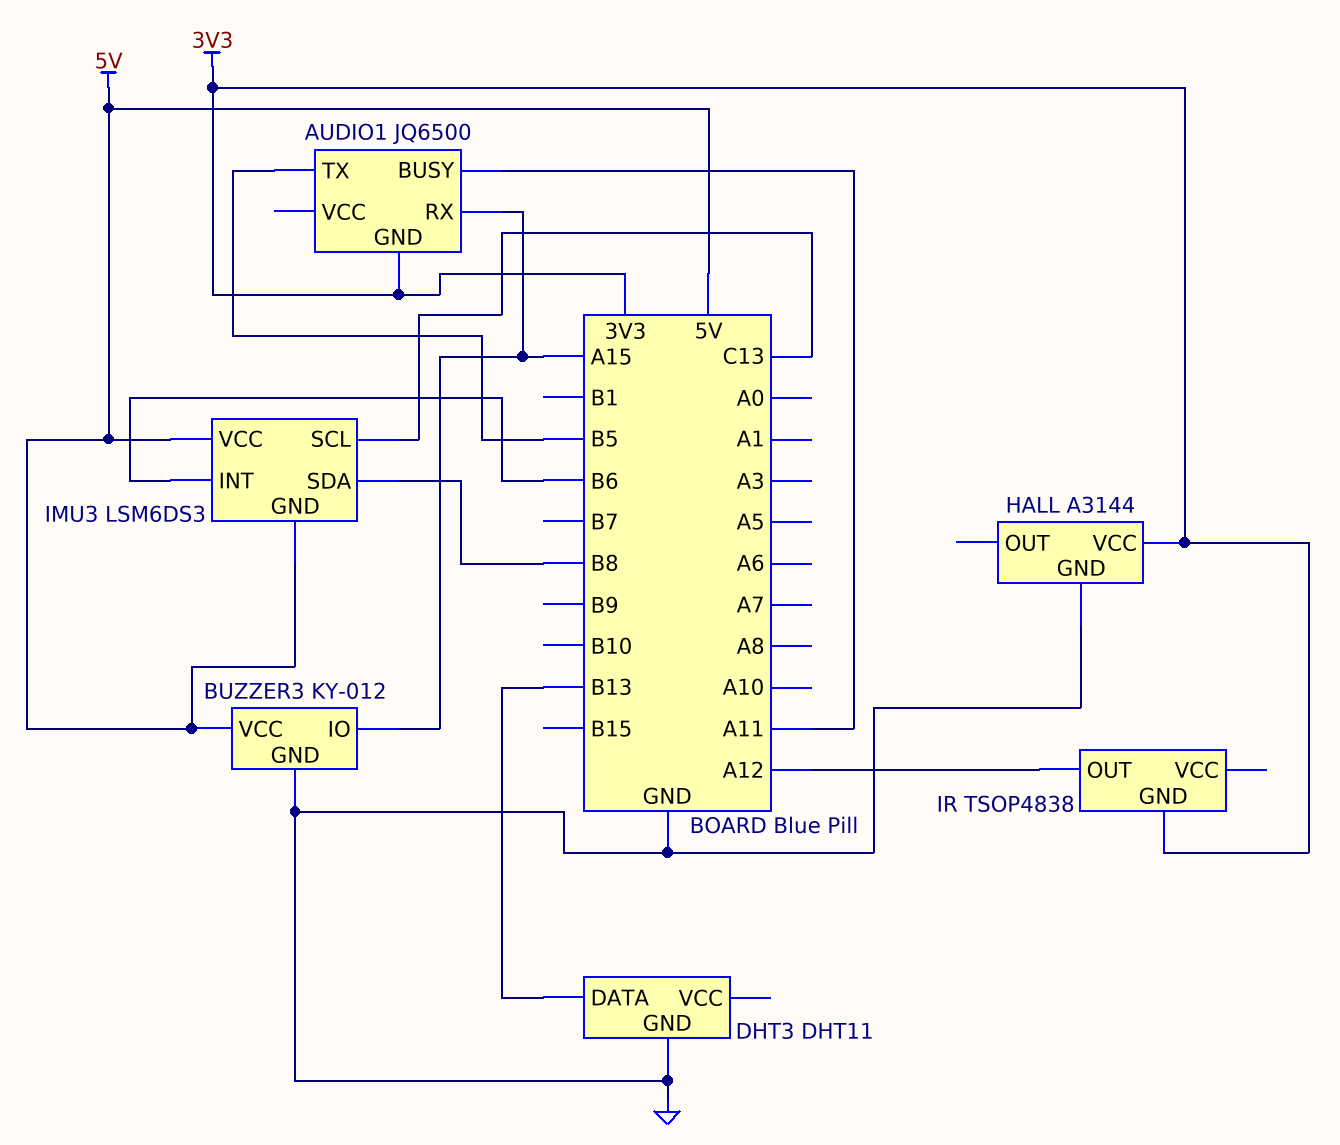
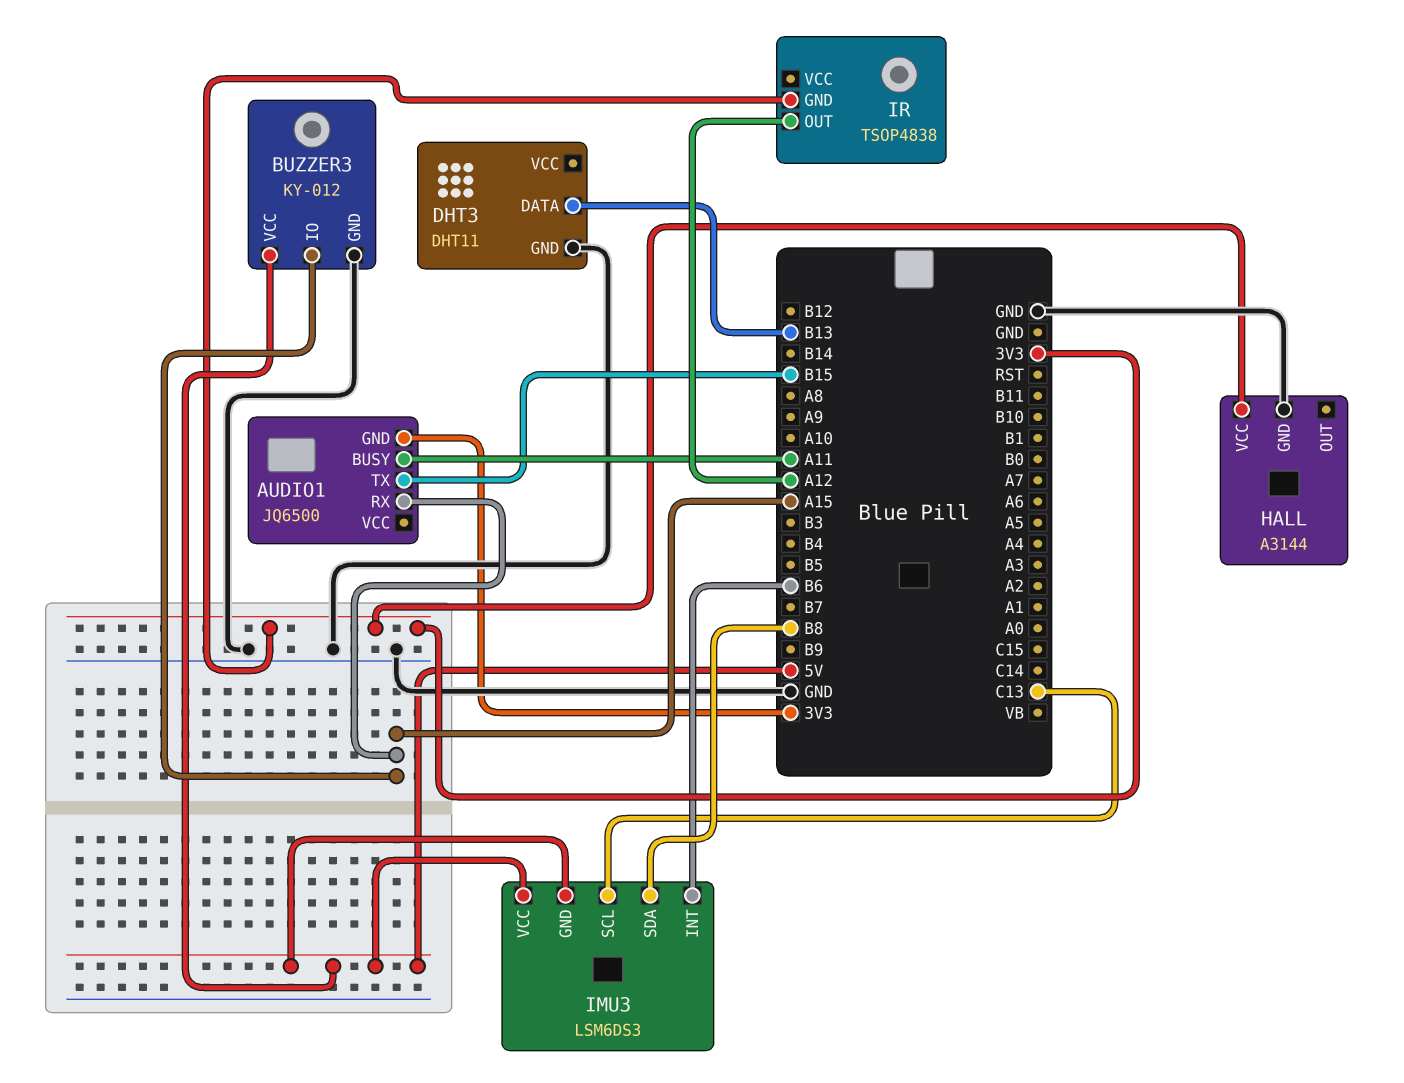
AUDIO1 pin TX: B5 -> B15

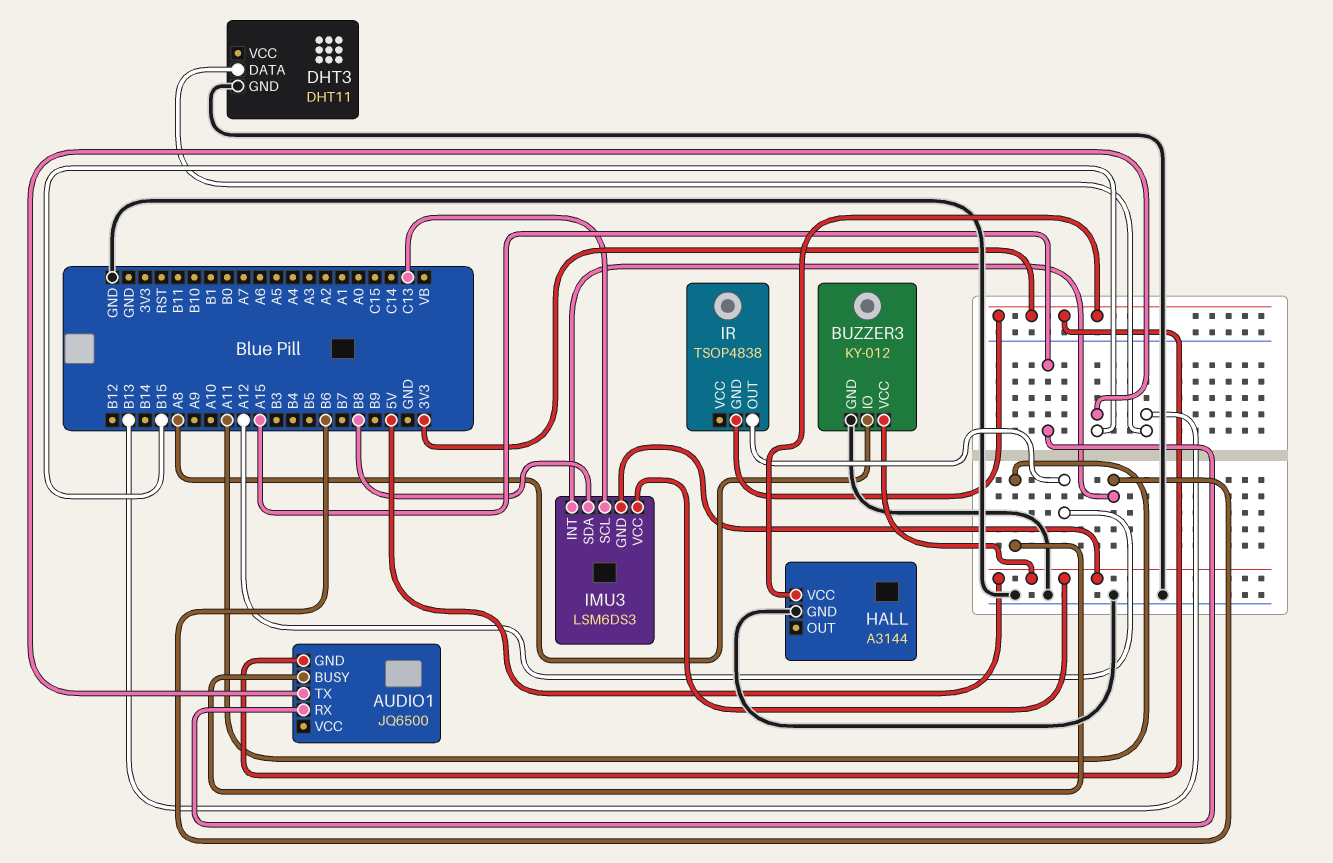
BUZZER3 pin IO: A15 -> A8

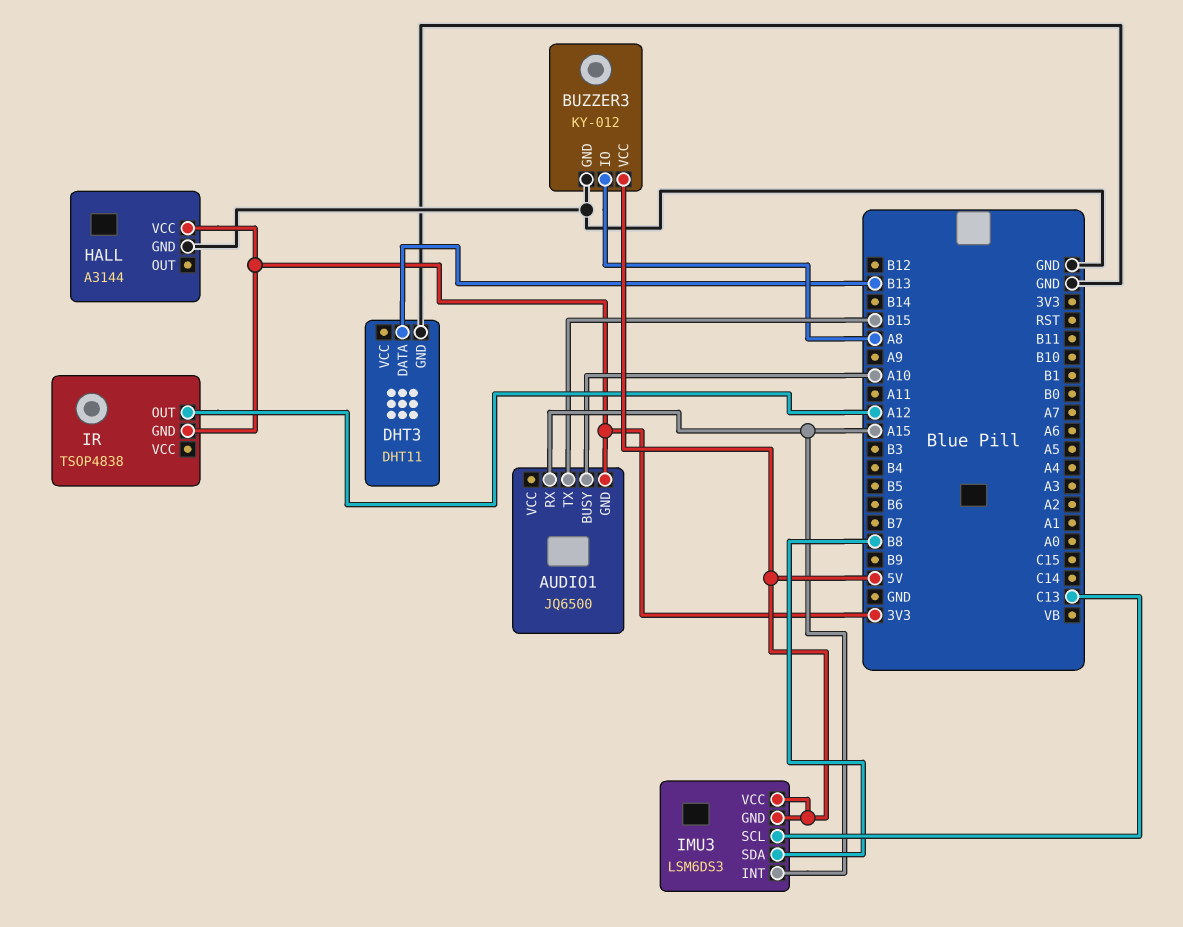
AUDIO1 pin BUSY: A11 -> A10
IMU3 pin INT: B6 -> A15

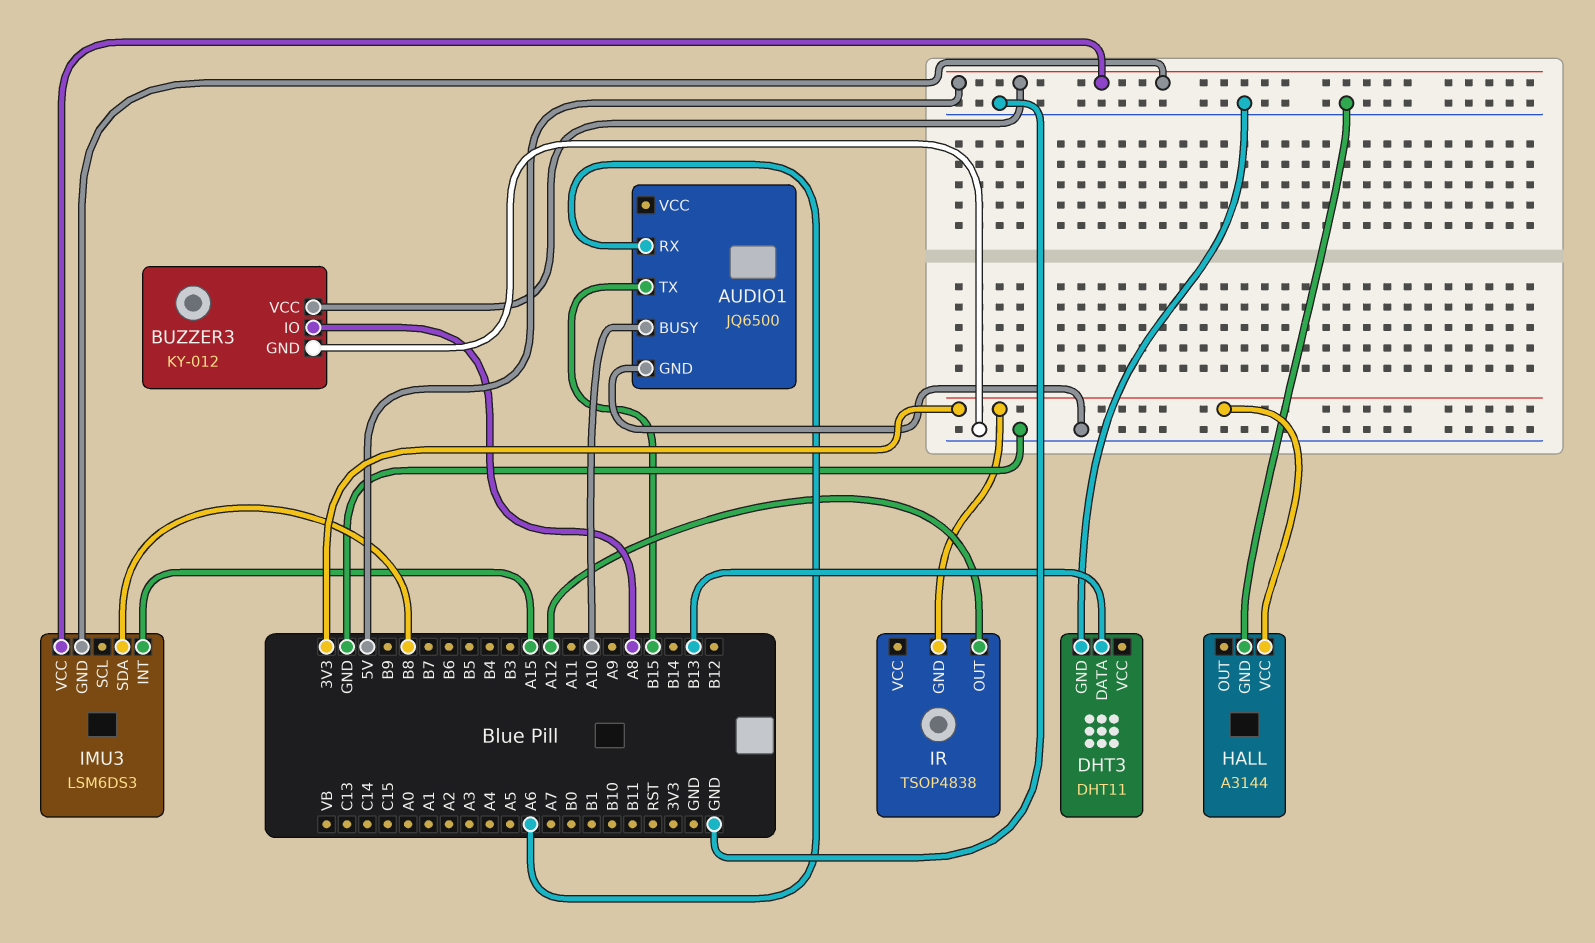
AUDIO1 pin GND: 3V3 -> GND
AUDIO1 pin RX: A15 -> A6
IMU3 pin SCL: C13 -> none

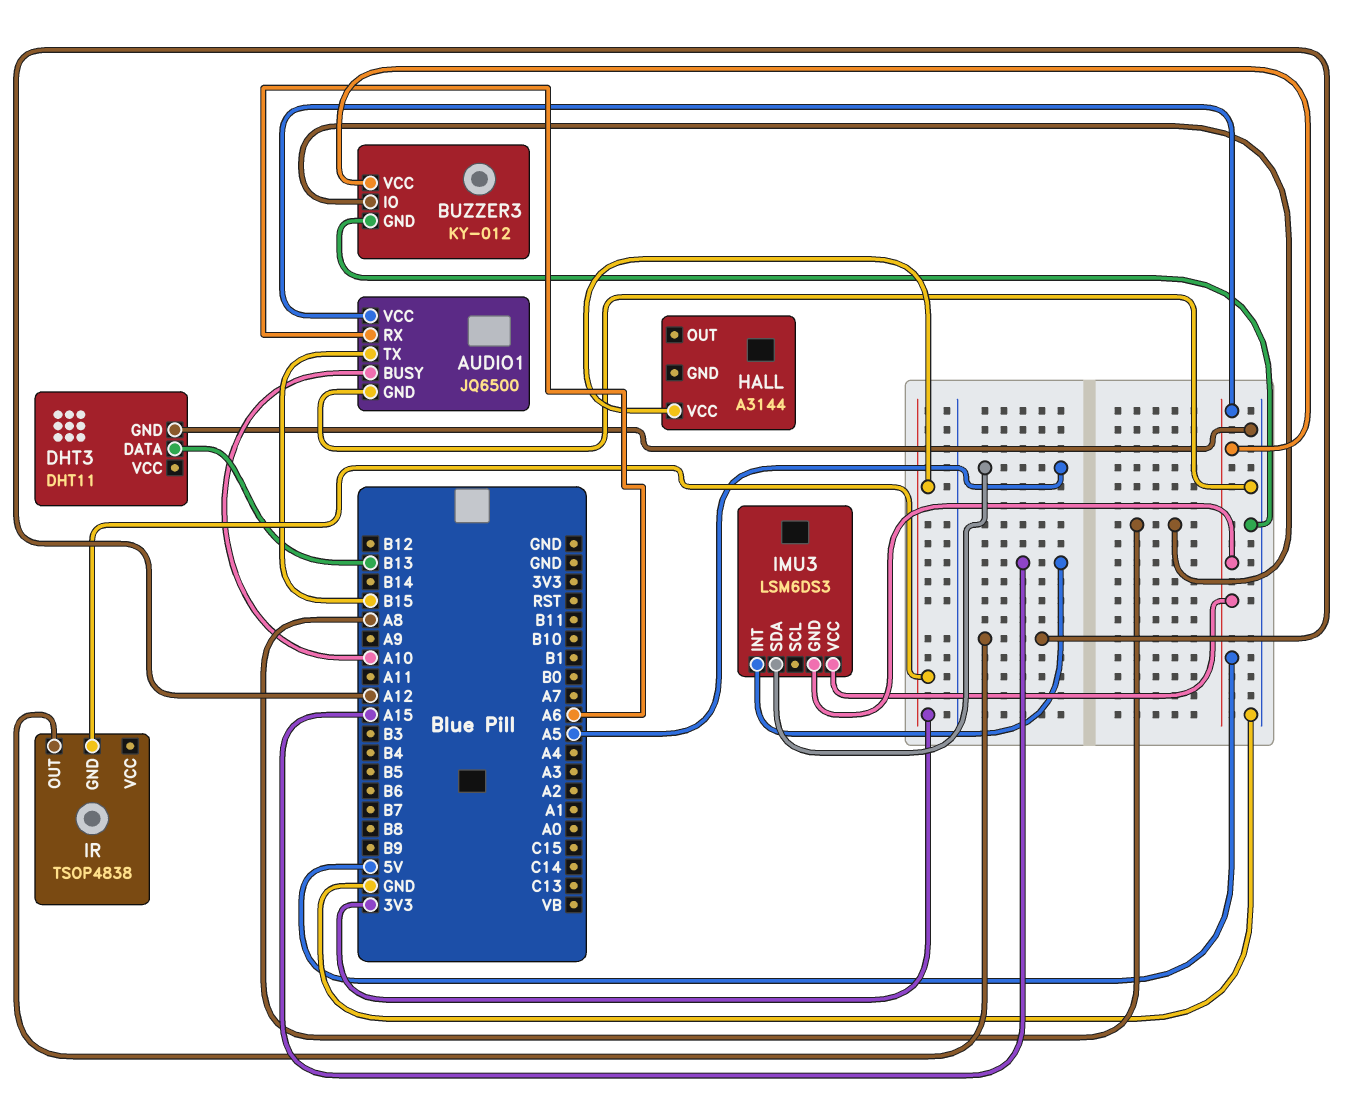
AUDIO1 pin VCC: none -> 5V
HALL pin GND: GND -> none
IMU3 pin SDA: B8 -> A5

